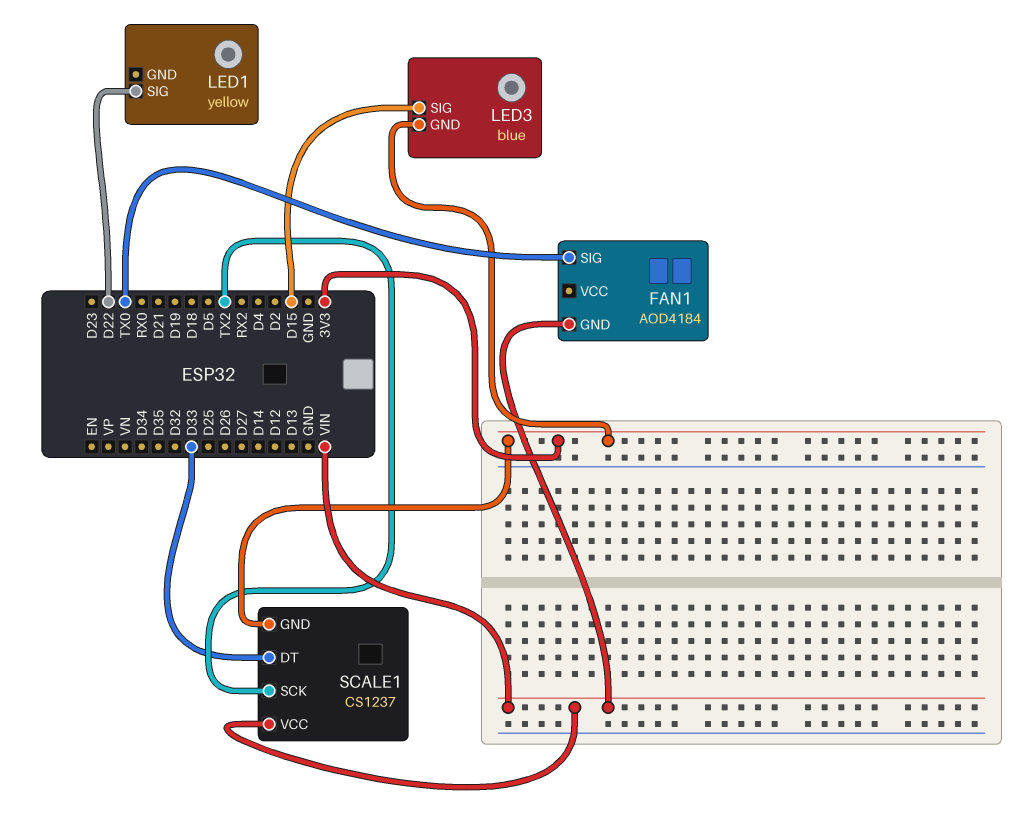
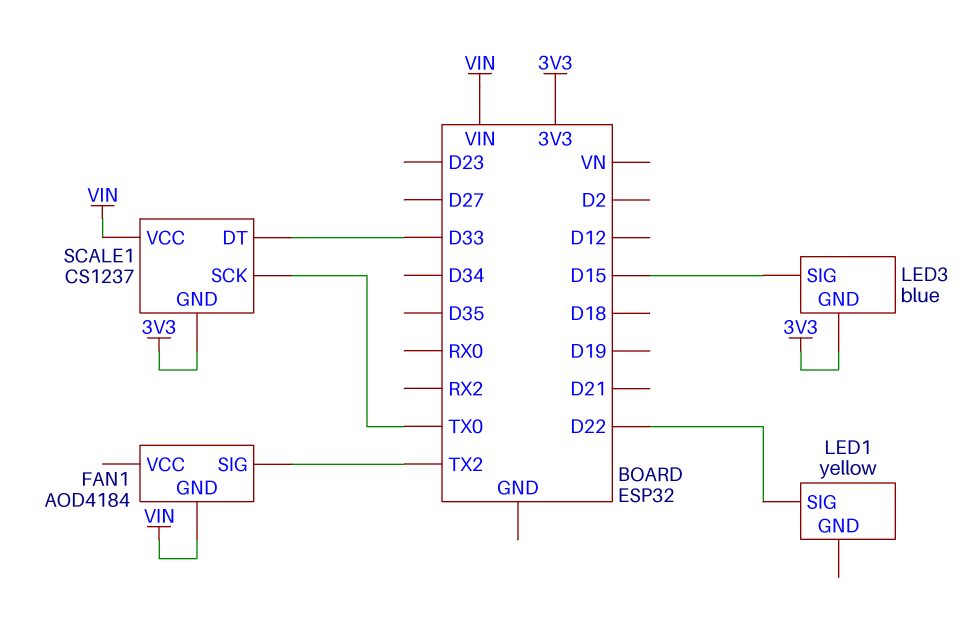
FAN1 pin SIG: TX0 -> TX2
SCALE1 pin SCK: TX2 -> TX0

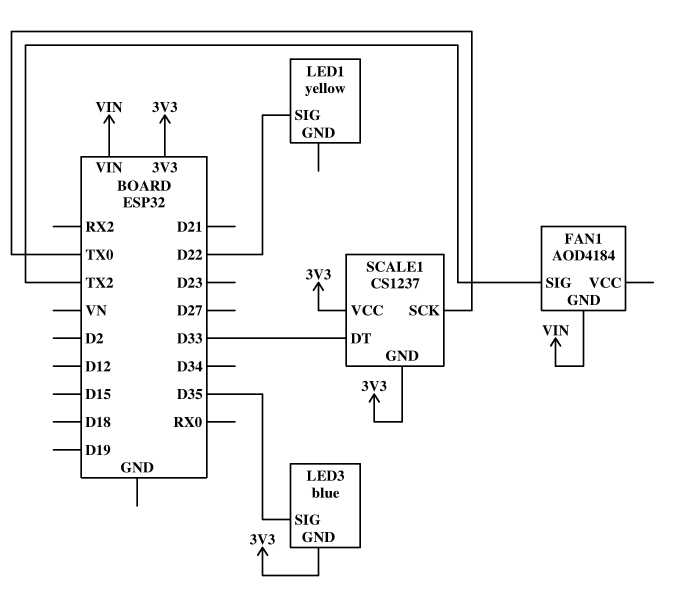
LED3 pin SIG: D15 -> D35
SCALE1 pin VCC: VIN -> 3V3

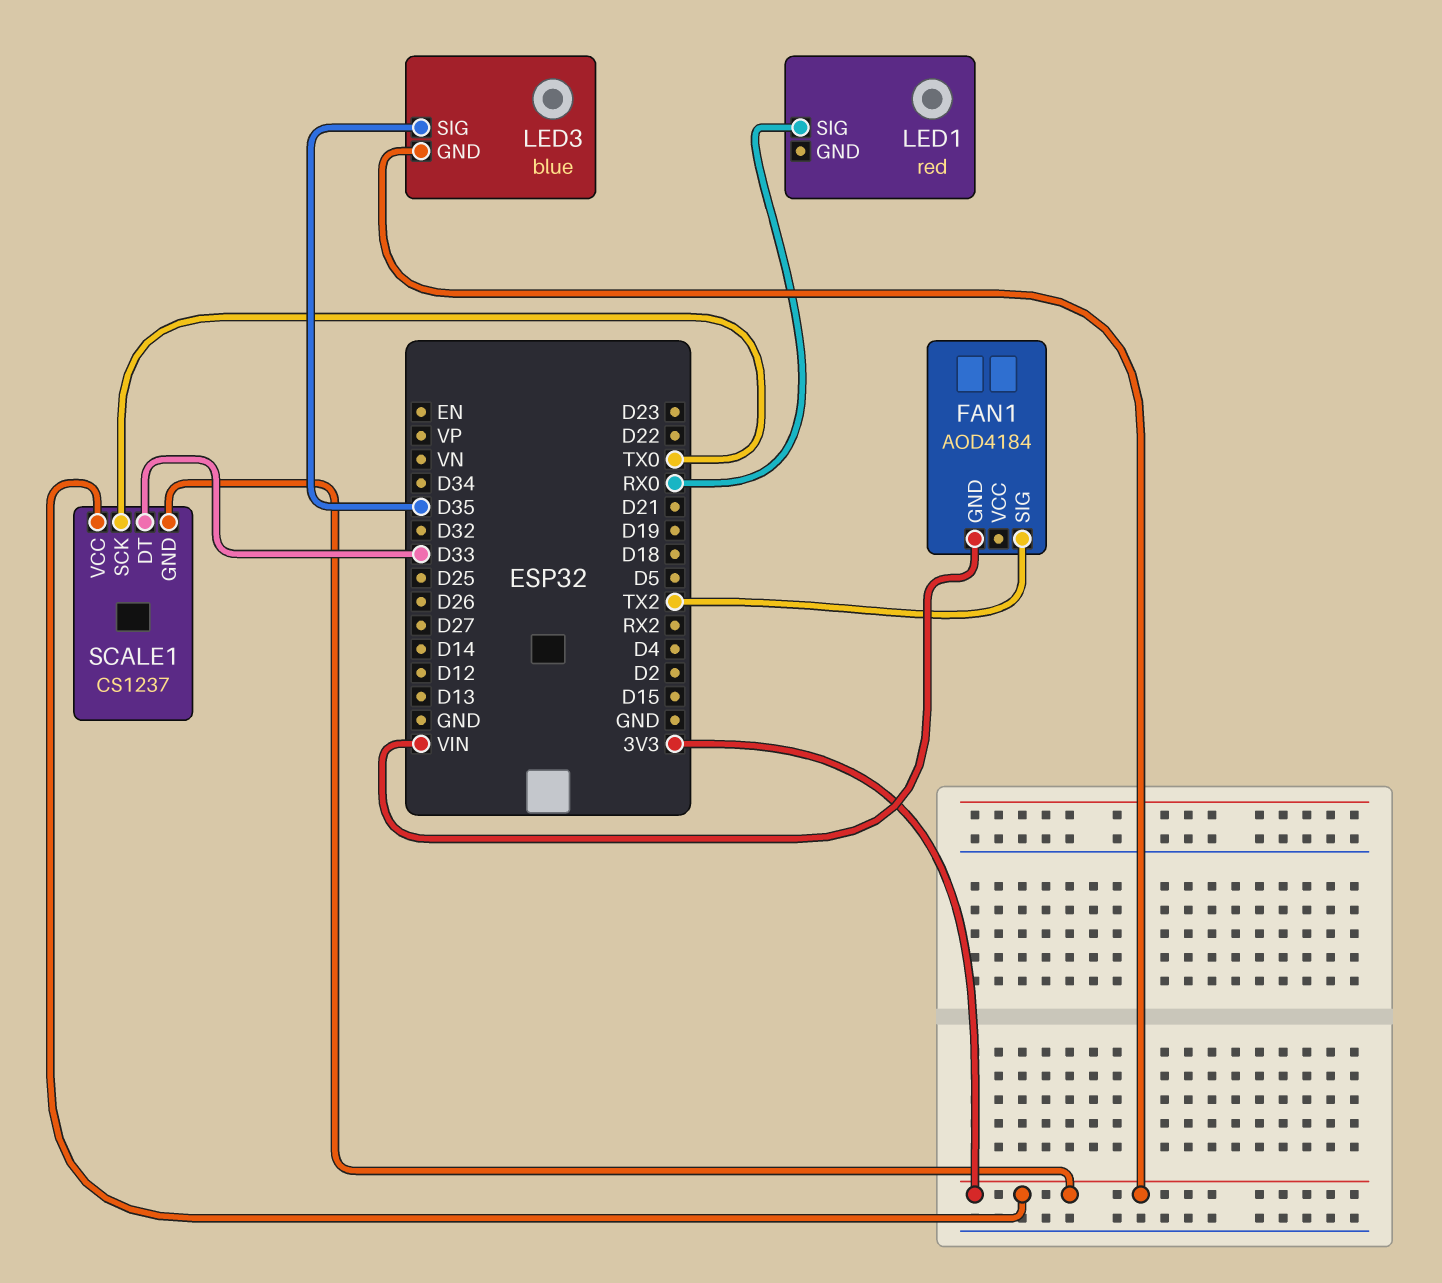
LED1: yellow -> red
LED1 pin SIG: D22 -> RX0

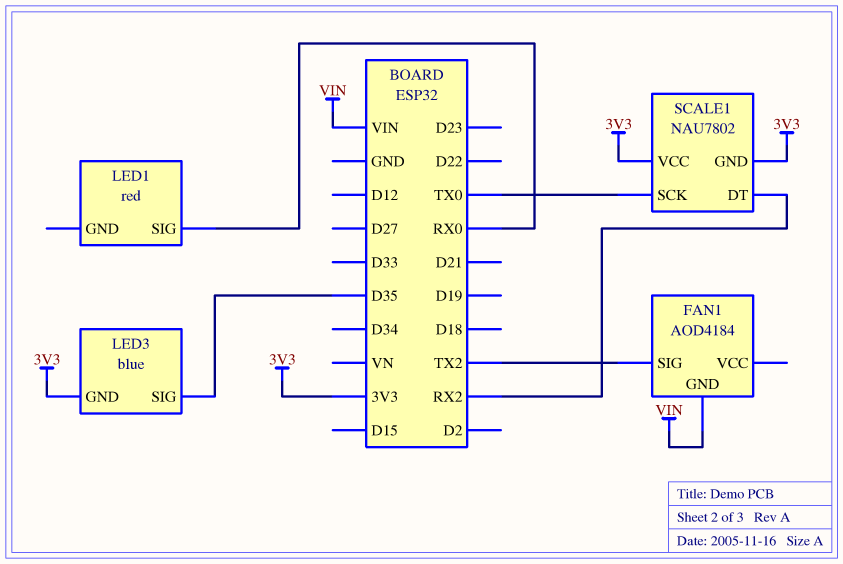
SCALE1: CS1237 -> NAU7802
SCALE1 pin DT: D33 -> RX2

